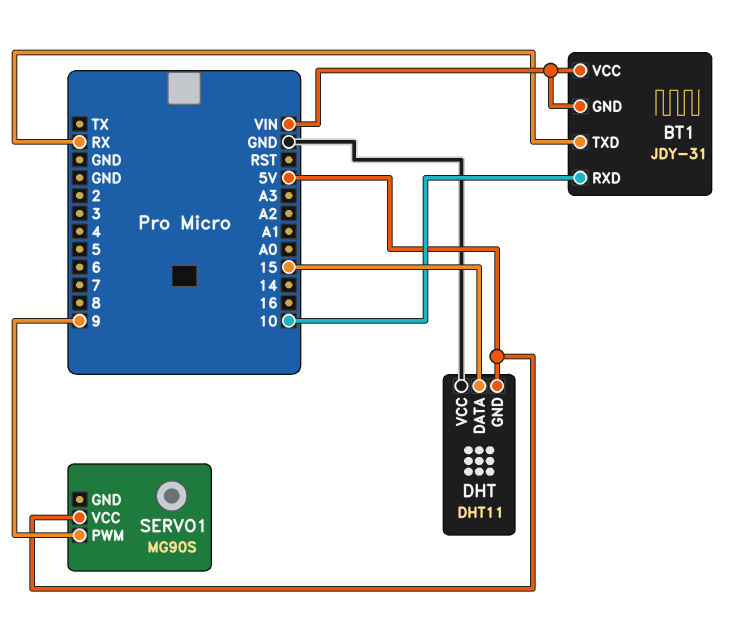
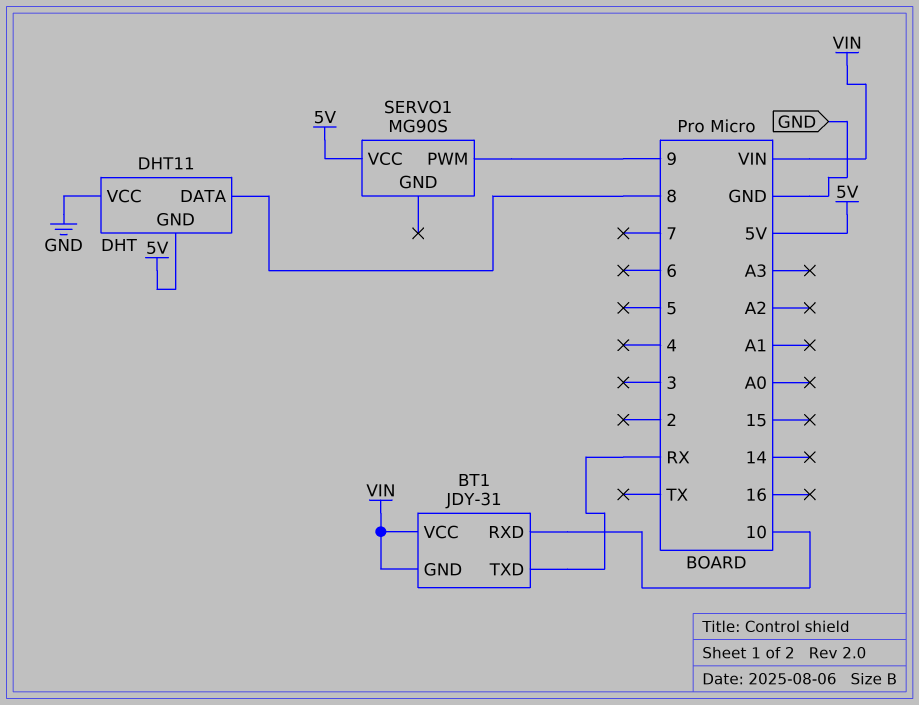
DHT pin DATA: 15 -> 8

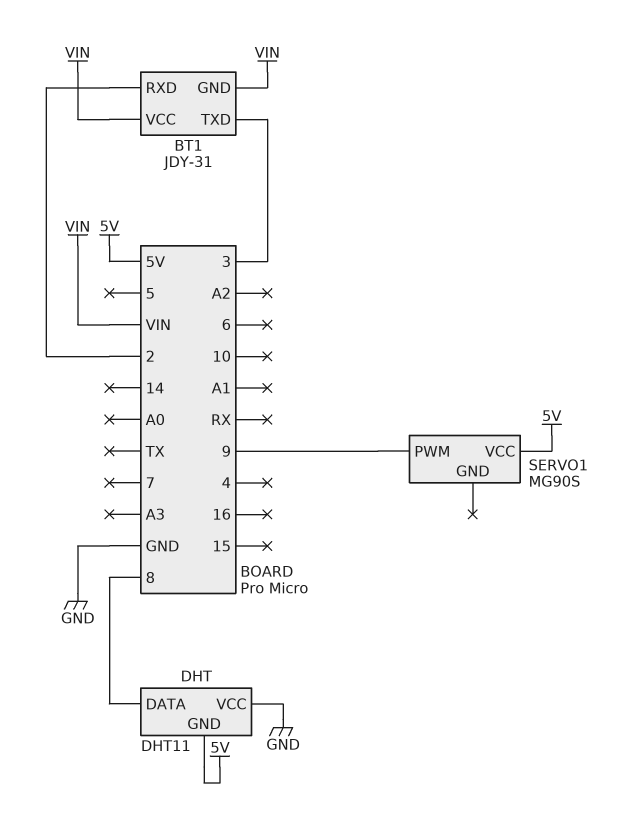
BT1 pin RXD: 10 -> 2
BT1 pin TXD: RX -> 3

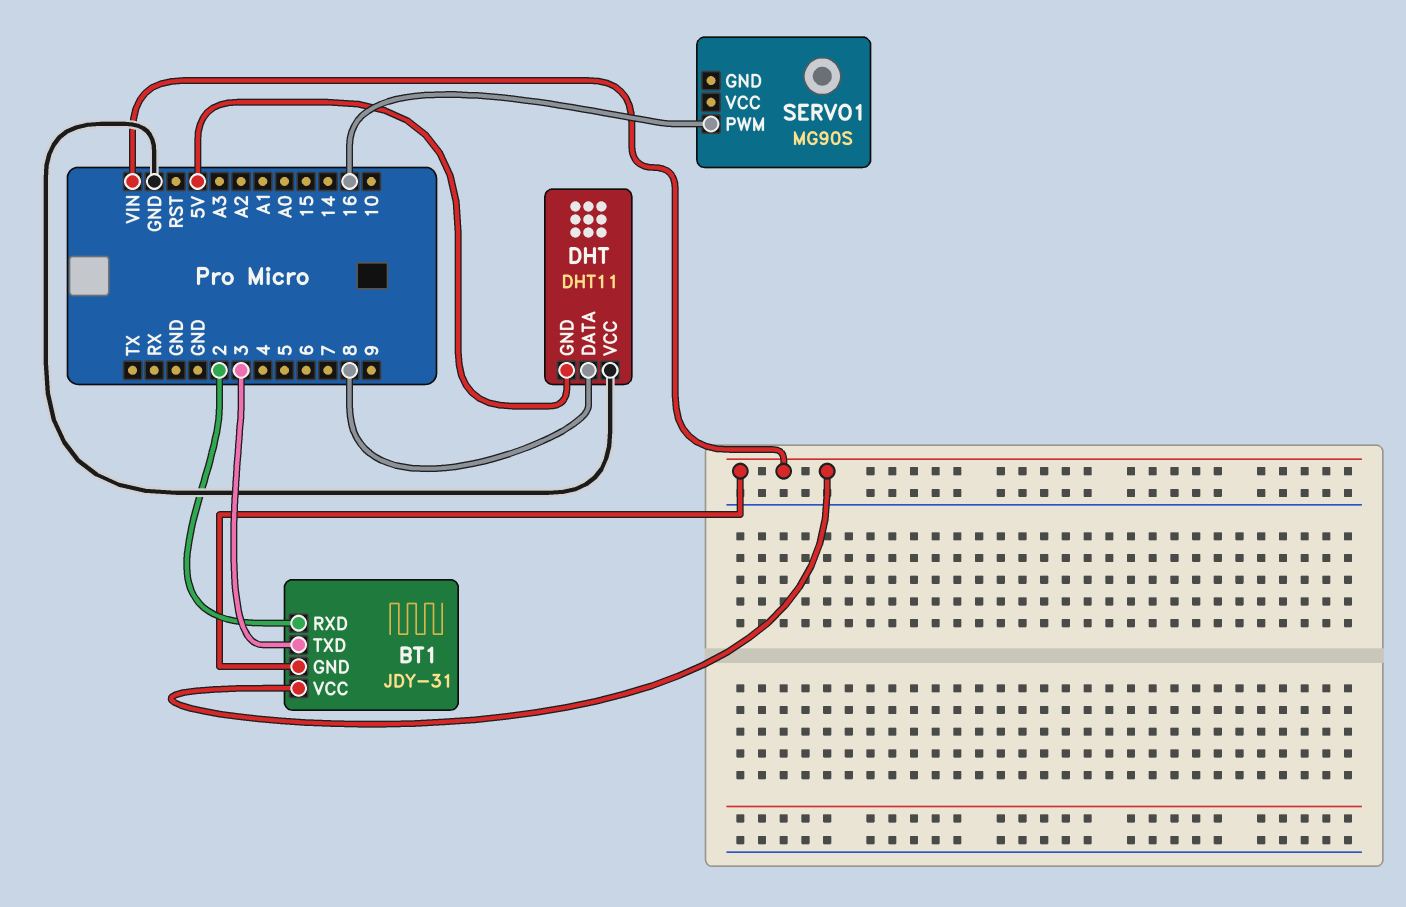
SERVO1 pin PWM: 9 -> 16
SERVO1 pin VCC: 5V -> none

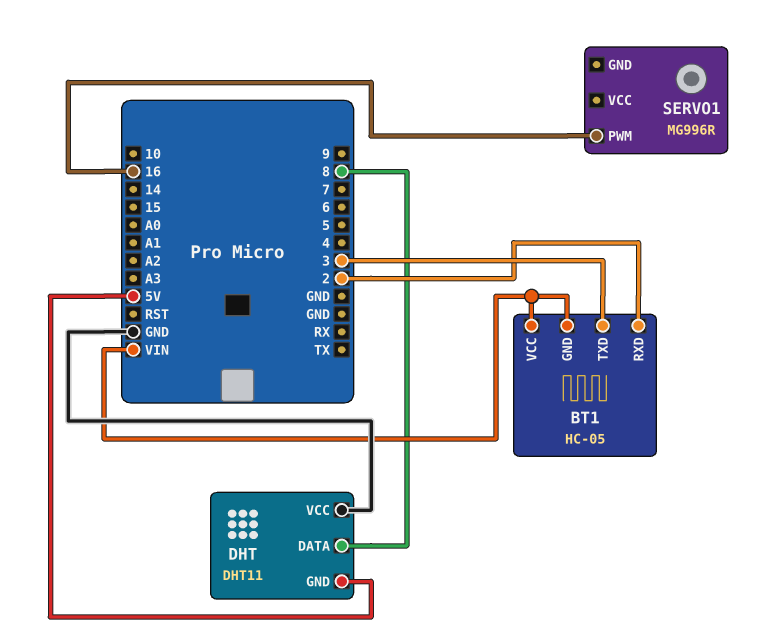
BT1: JDY-31 -> HC-05
SERVO1: MG90S -> MG996R

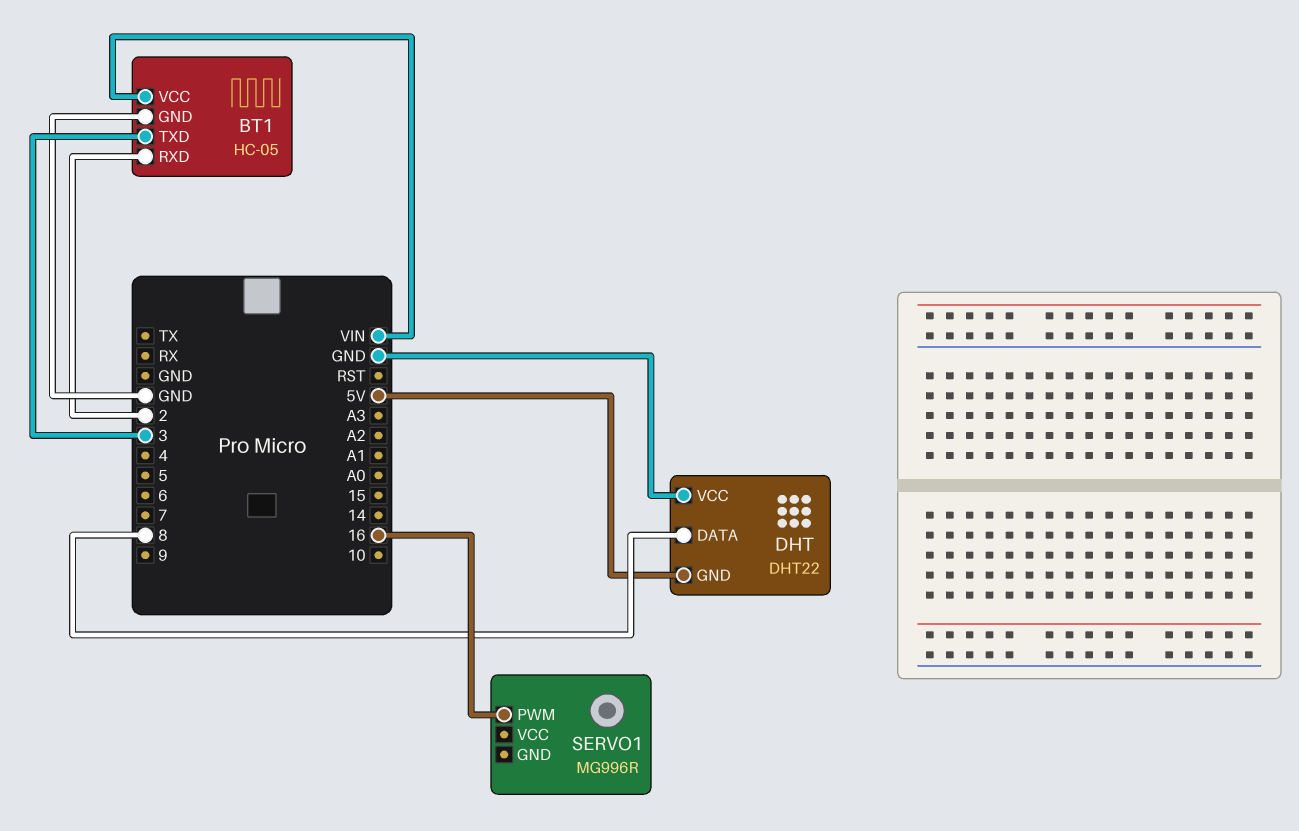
BT1 pin GND: VIN -> GND
DHT: DHT11 -> DHT22

